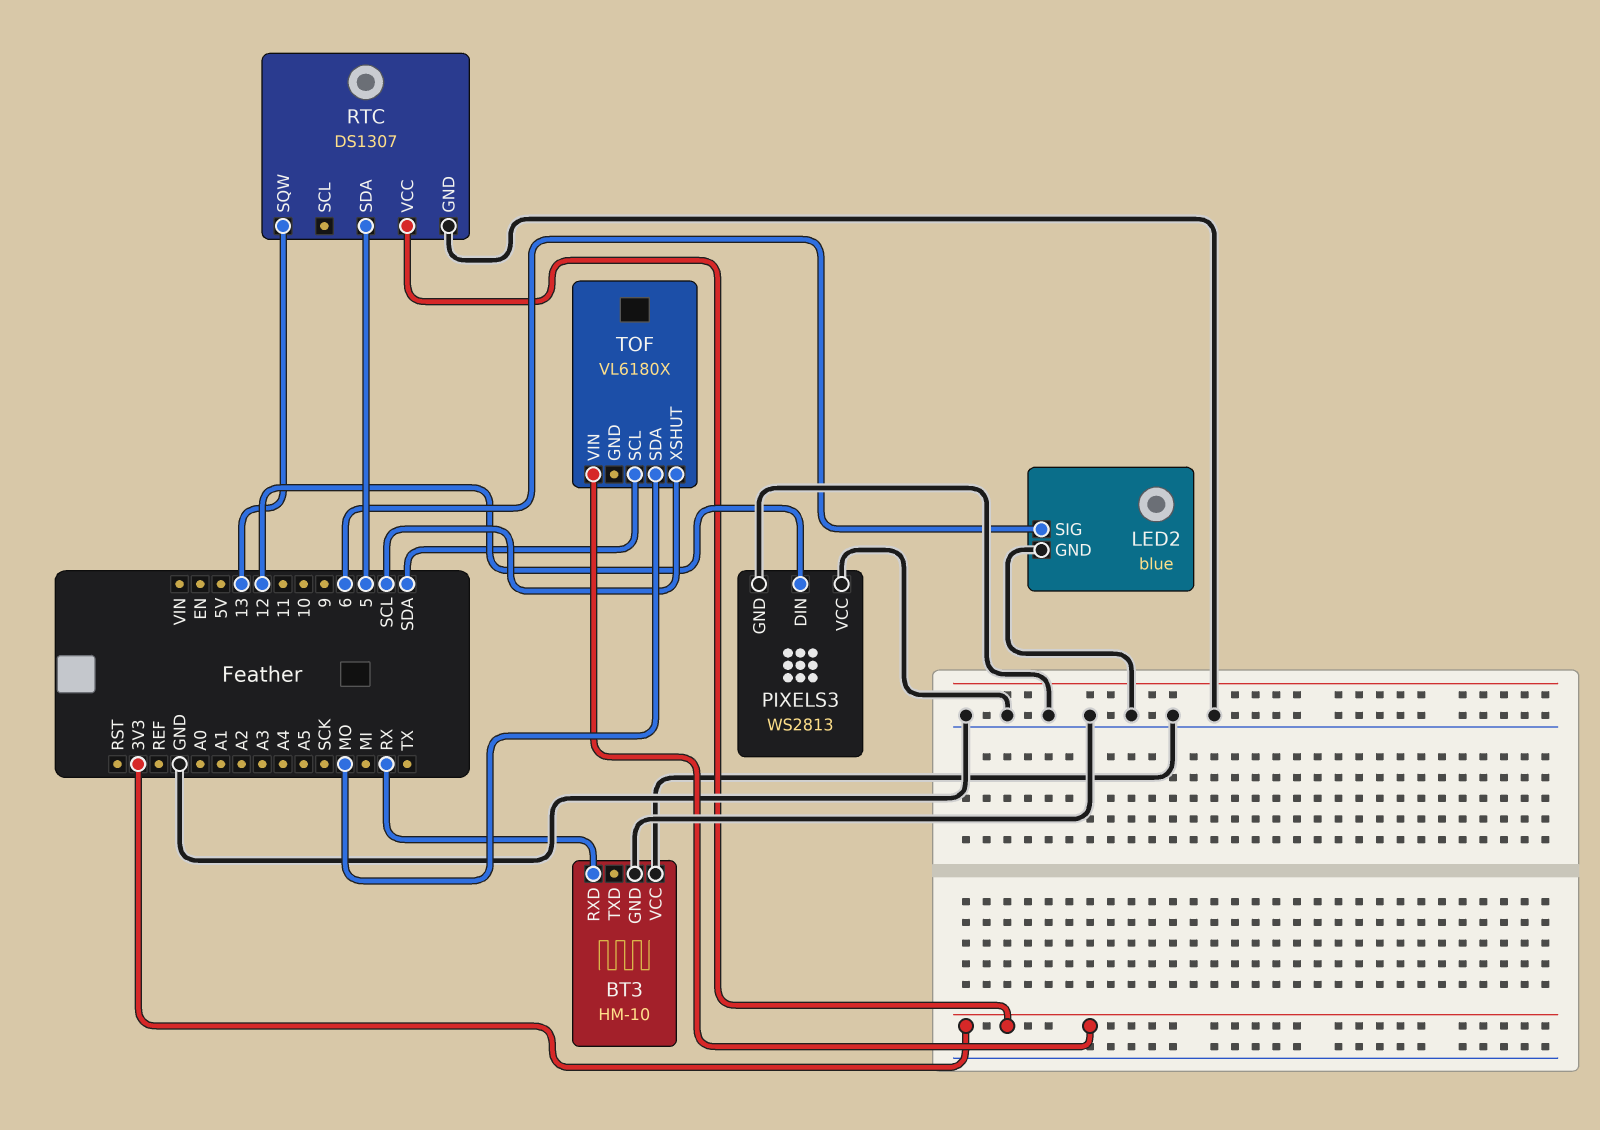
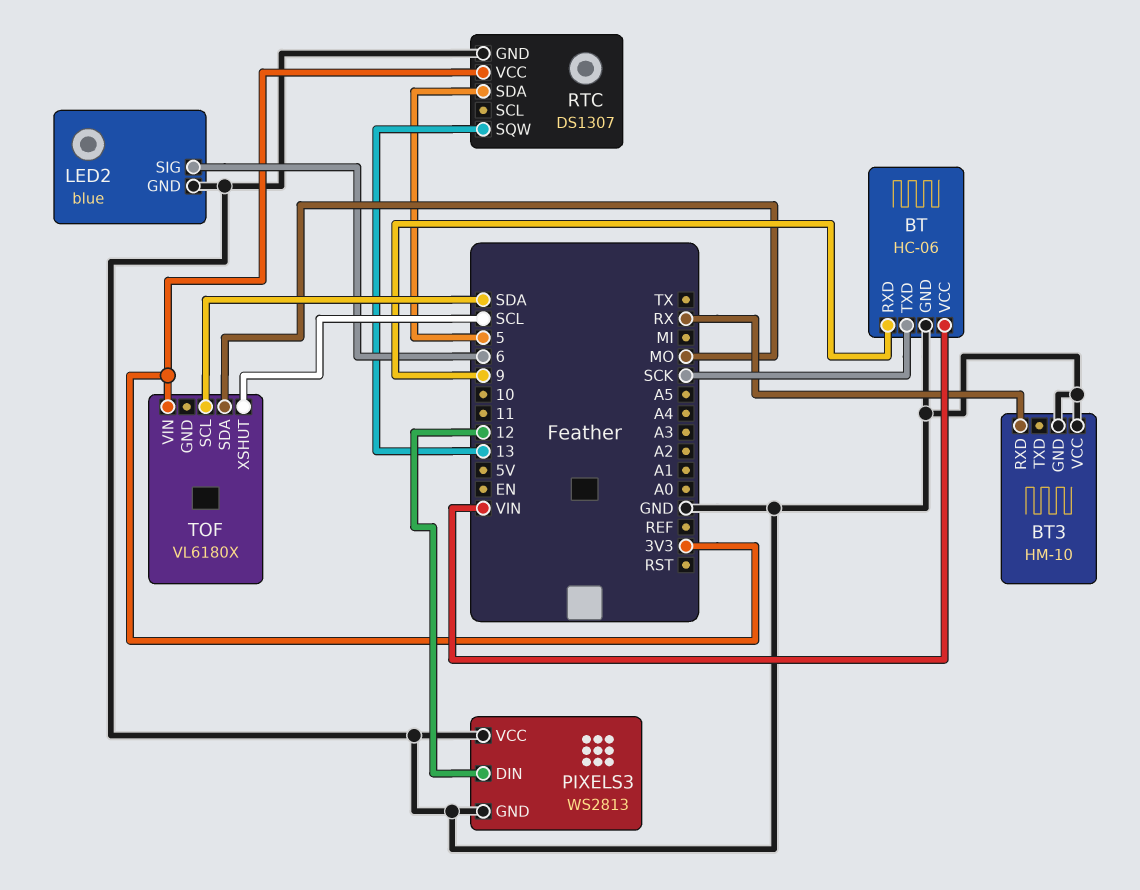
BT: none -> HC-06
BT pin GND: none -> GND
BT pin RXD: none -> 9
BT pin TXD: none -> SCK
BT pin VCC: none -> VIN

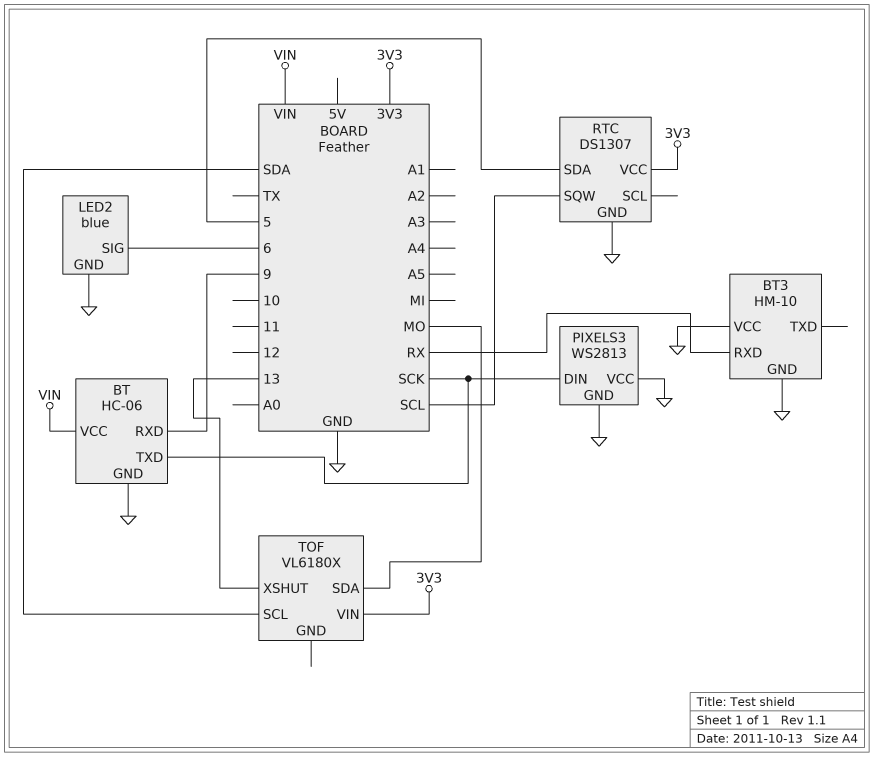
PIXELS3 pin DIN: 12 -> SCK
RTC pin SQW: 13 -> SCL
TOF pin XSHUT: SCL -> 13

